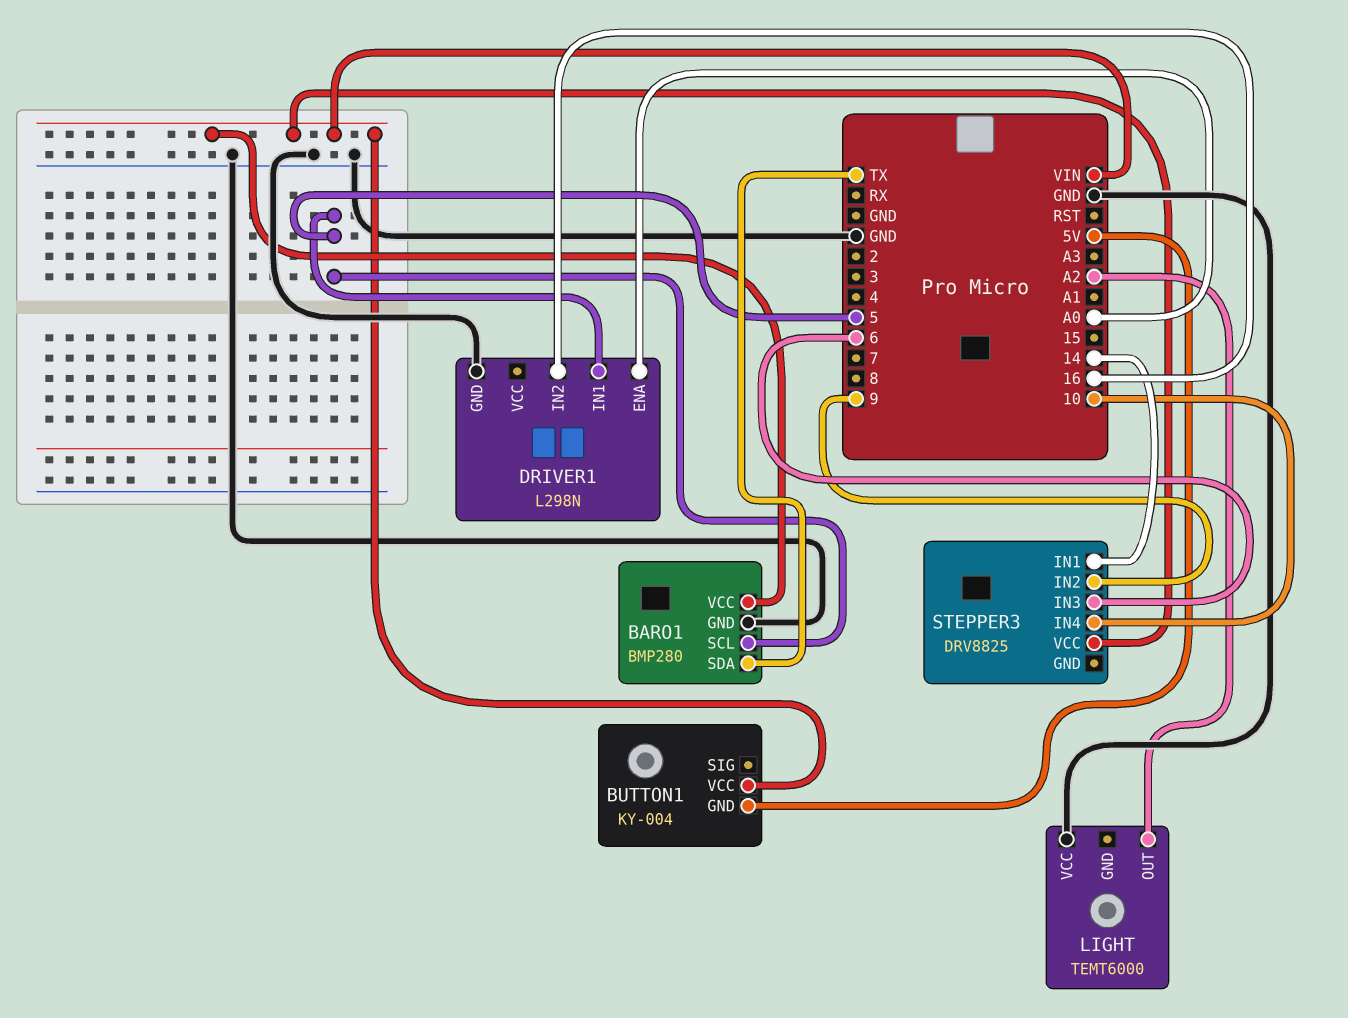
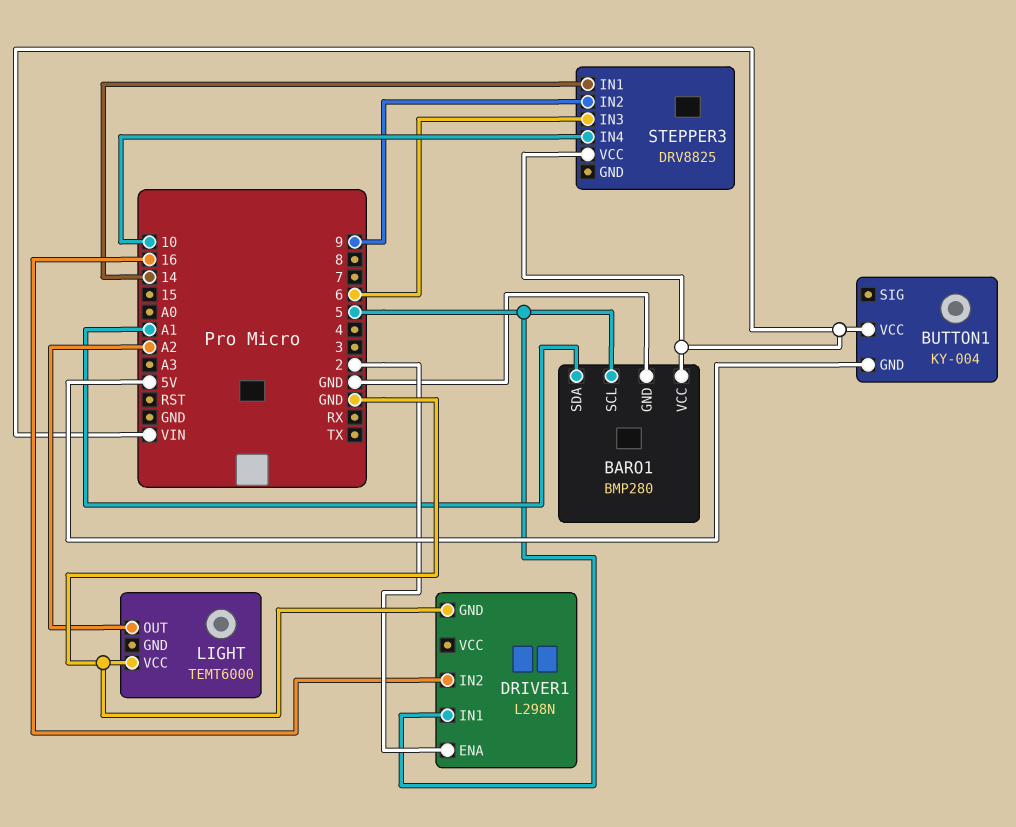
BARO1 pin SDA: TX -> A1
DRIVER1 pin ENA: A0 -> 2

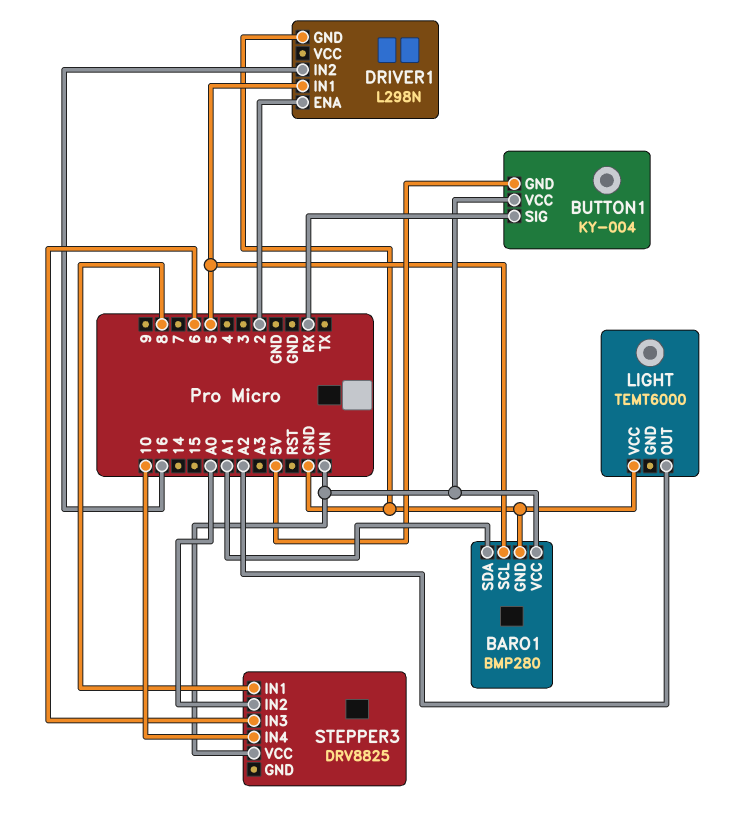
BUTTON1 pin SIG: none -> RX
STEPPER3 pin IN1: 14 -> 8
STEPPER3 pin IN2: 9 -> A0

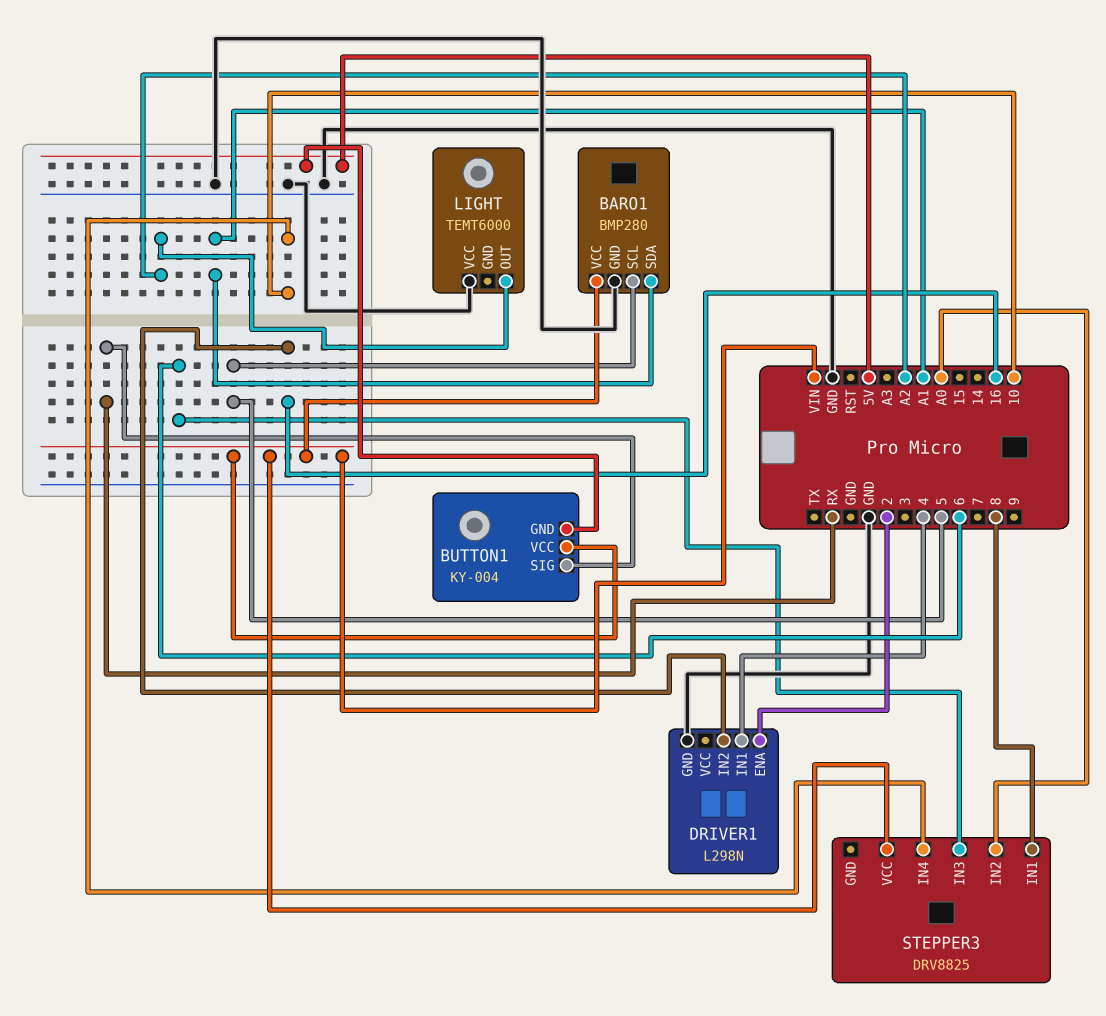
DRIVER1 pin IN1: 5 -> 4

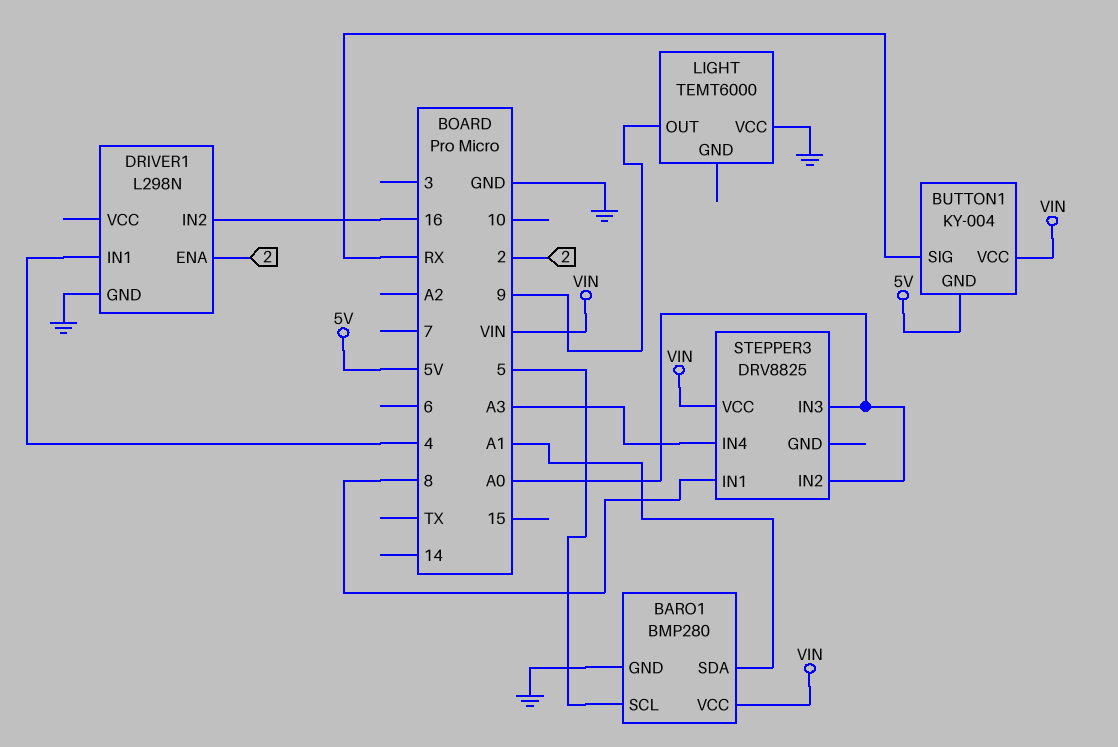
LIGHT pin OUT: A2 -> 9
STEPPER3 pin IN3: 6 -> A0
STEPPER3 pin IN4: 10 -> A3

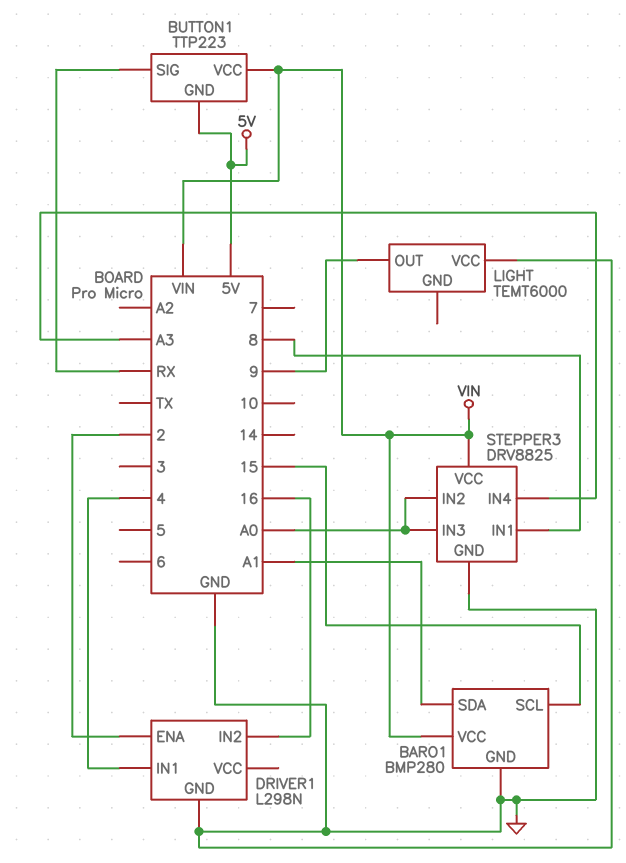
BARO1 pin SCL: 5 -> 15
BUTTON1: KY-004 -> TTP223
STEPPER3 pin GND: none -> GND

